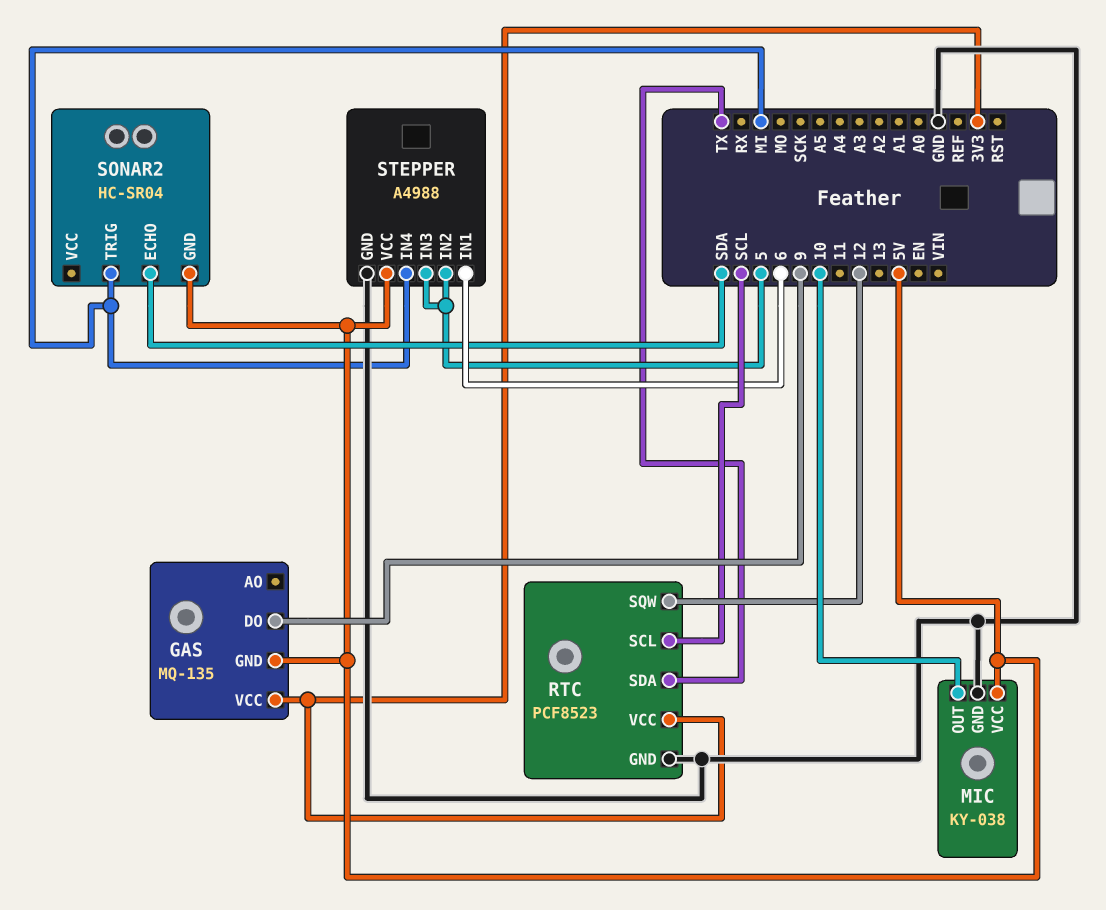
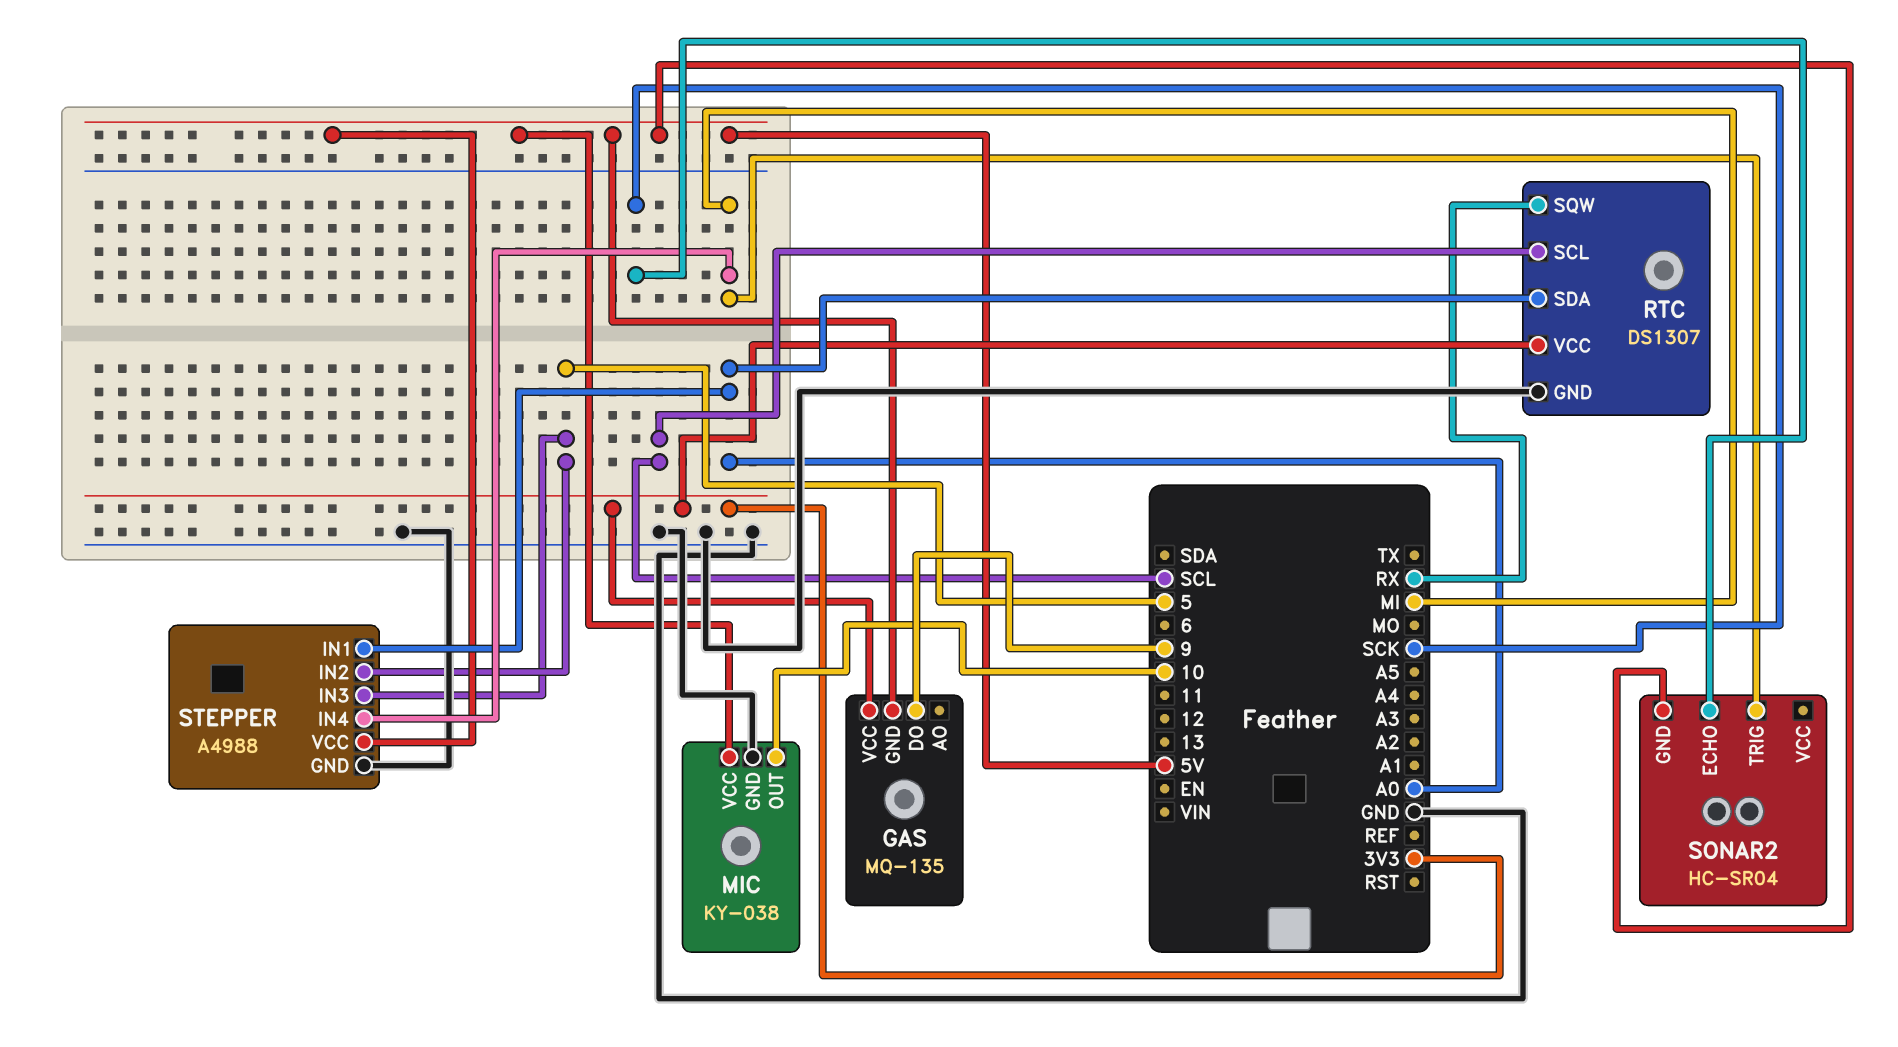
RTC: PCF8523 -> DS1307
RTC pin SDA: TX -> A0
RTC pin SQW: 12 -> RX
SONAR2 pin ECHO: SDA -> SCK
STEPPER pin IN1: 6 -> A0

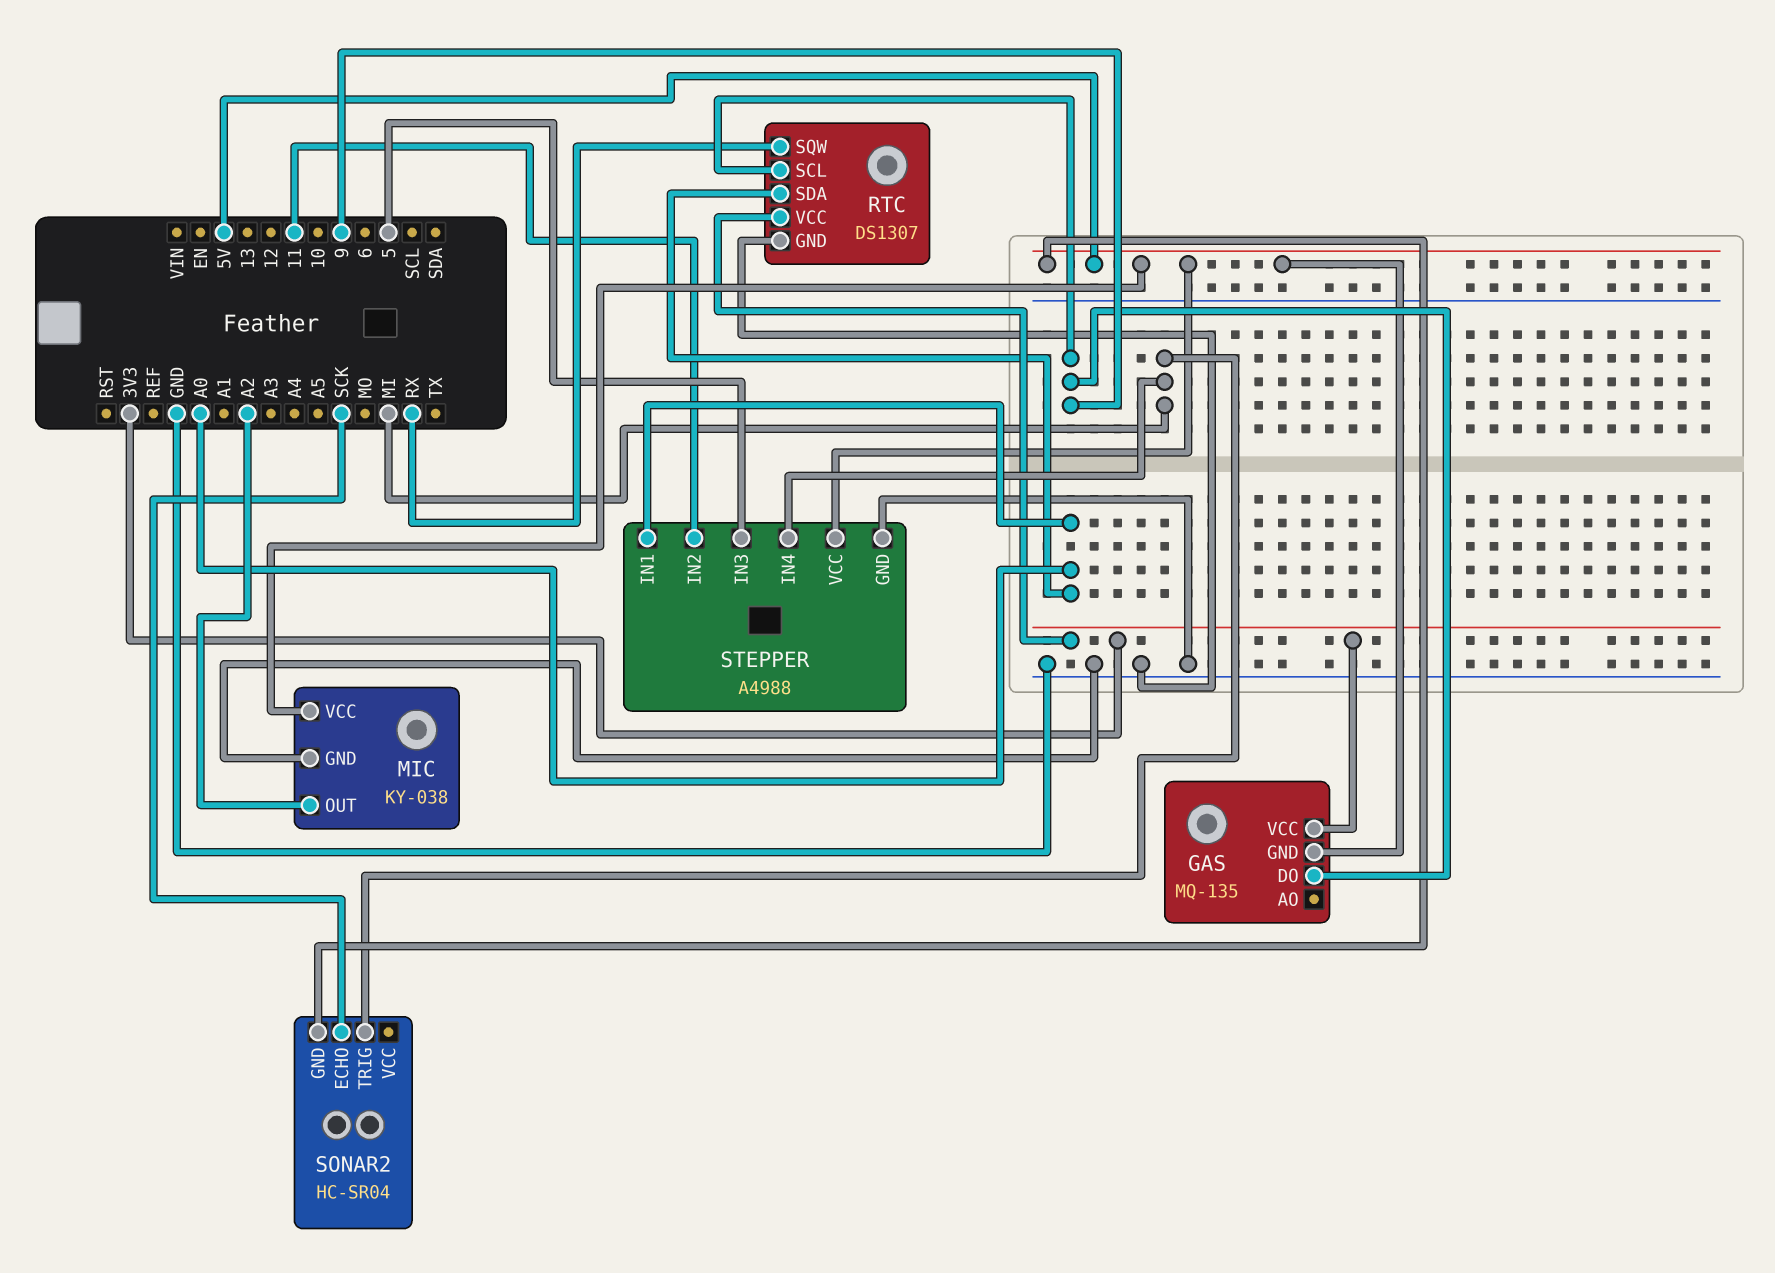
MIC pin OUT: 10 -> A2
RTC pin SCL: SCL -> 9
STEPPER pin IN2: 5 -> 11

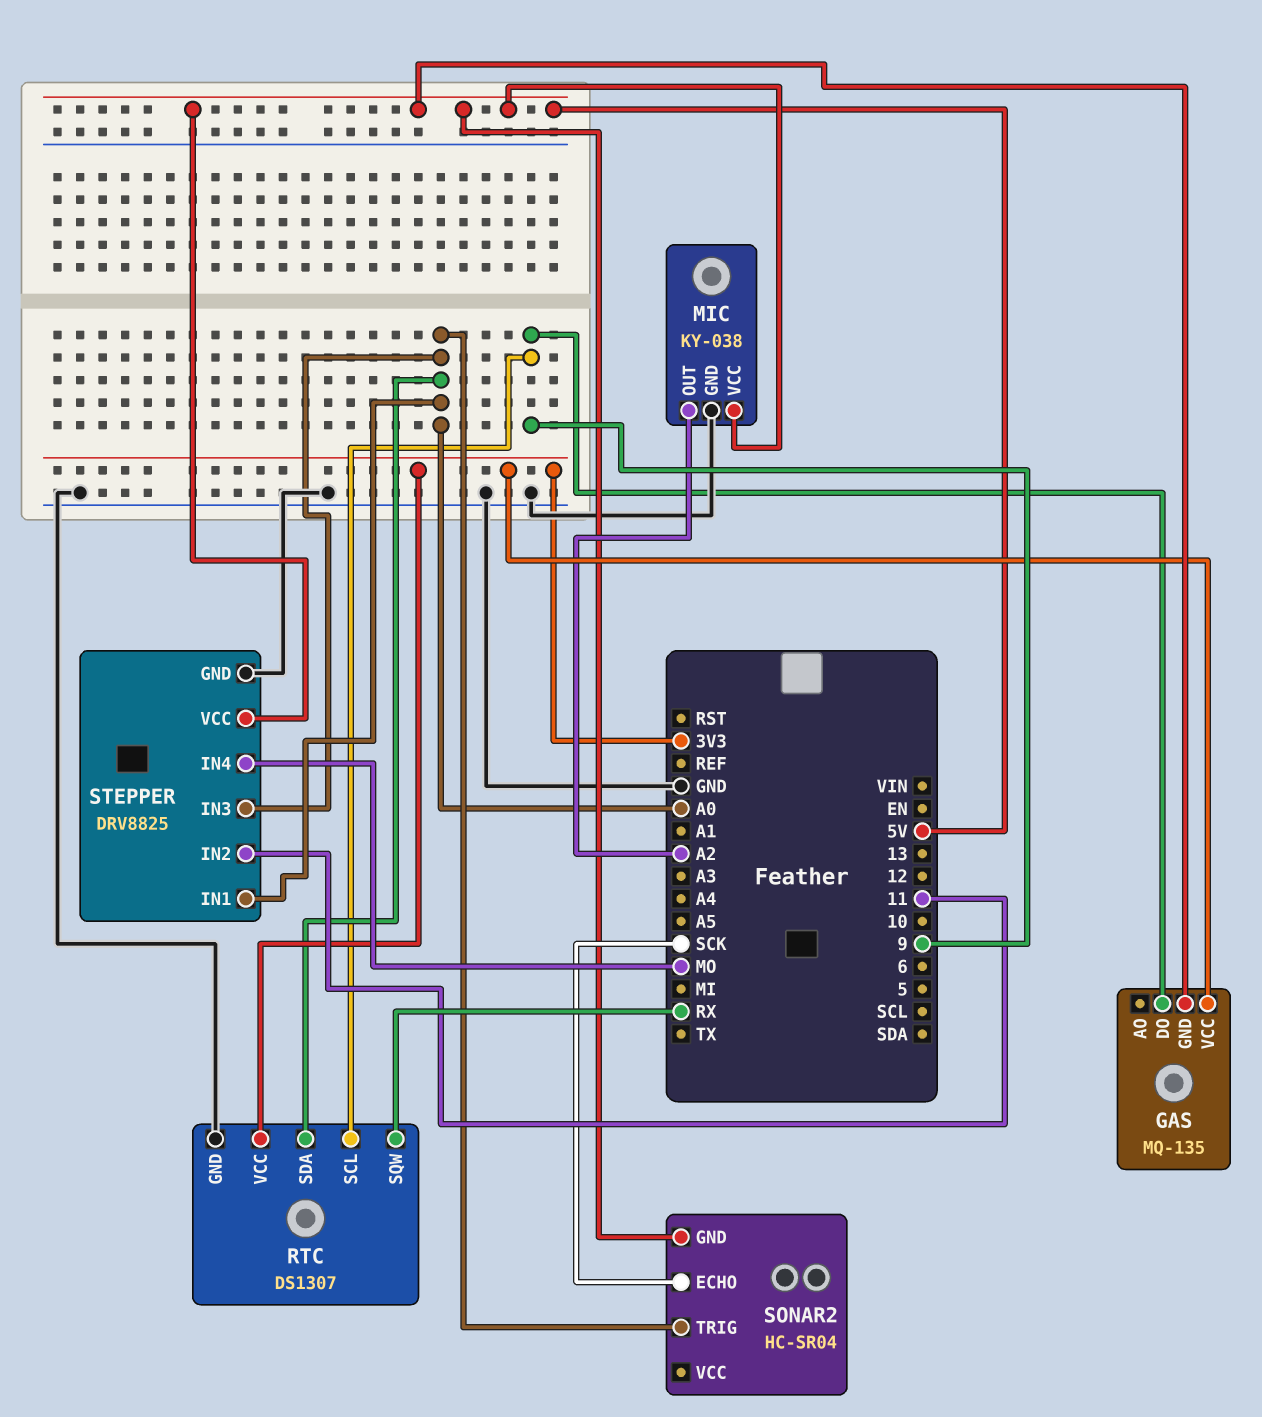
SONAR2 pin TRIG: MI -> A0
STEPPER: A4988 -> DRV8825
STEPPER pin IN3: 5 -> A0
STEPPER pin IN4: MI -> MO

